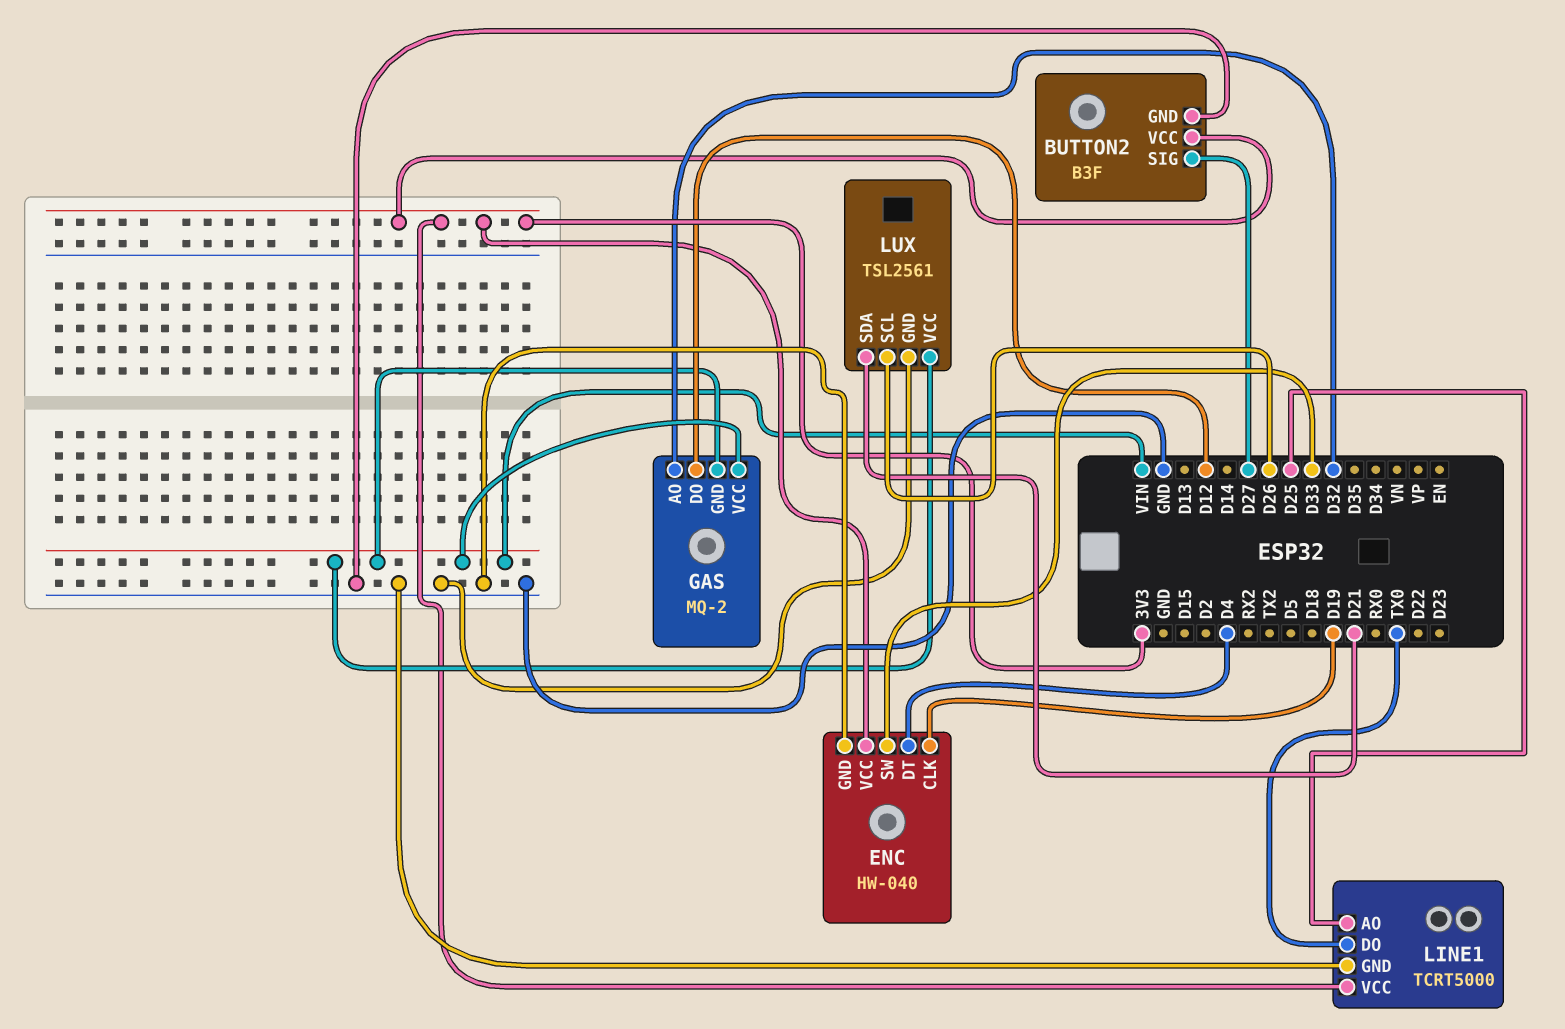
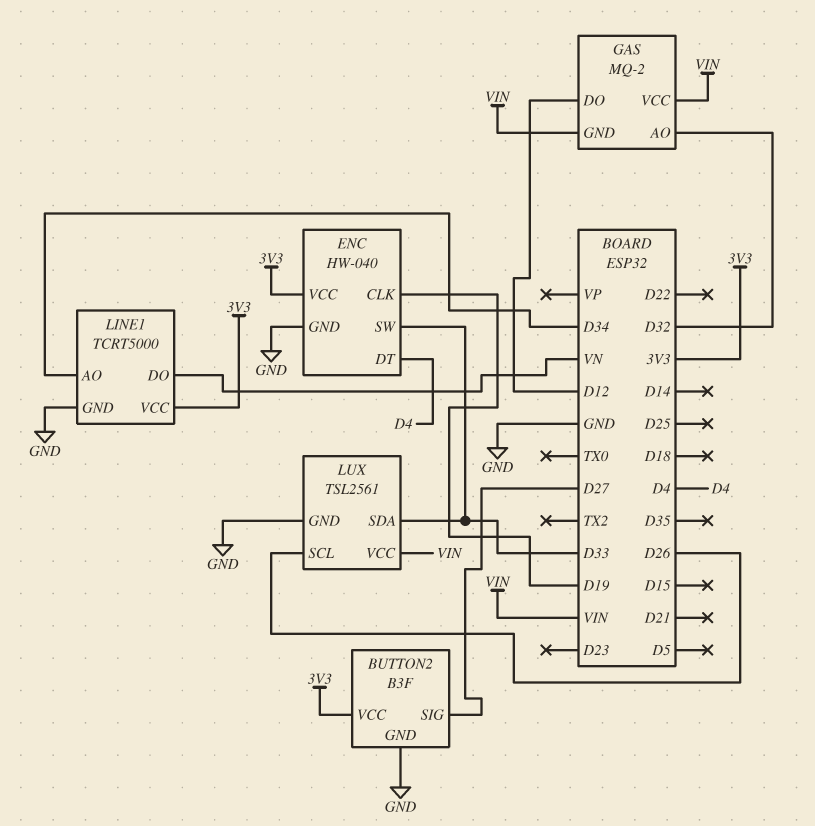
LINE1 pin AO: D25 -> D34
LINE1 pin DO: TX0 -> VN
LUX pin SDA: D21 -> D33

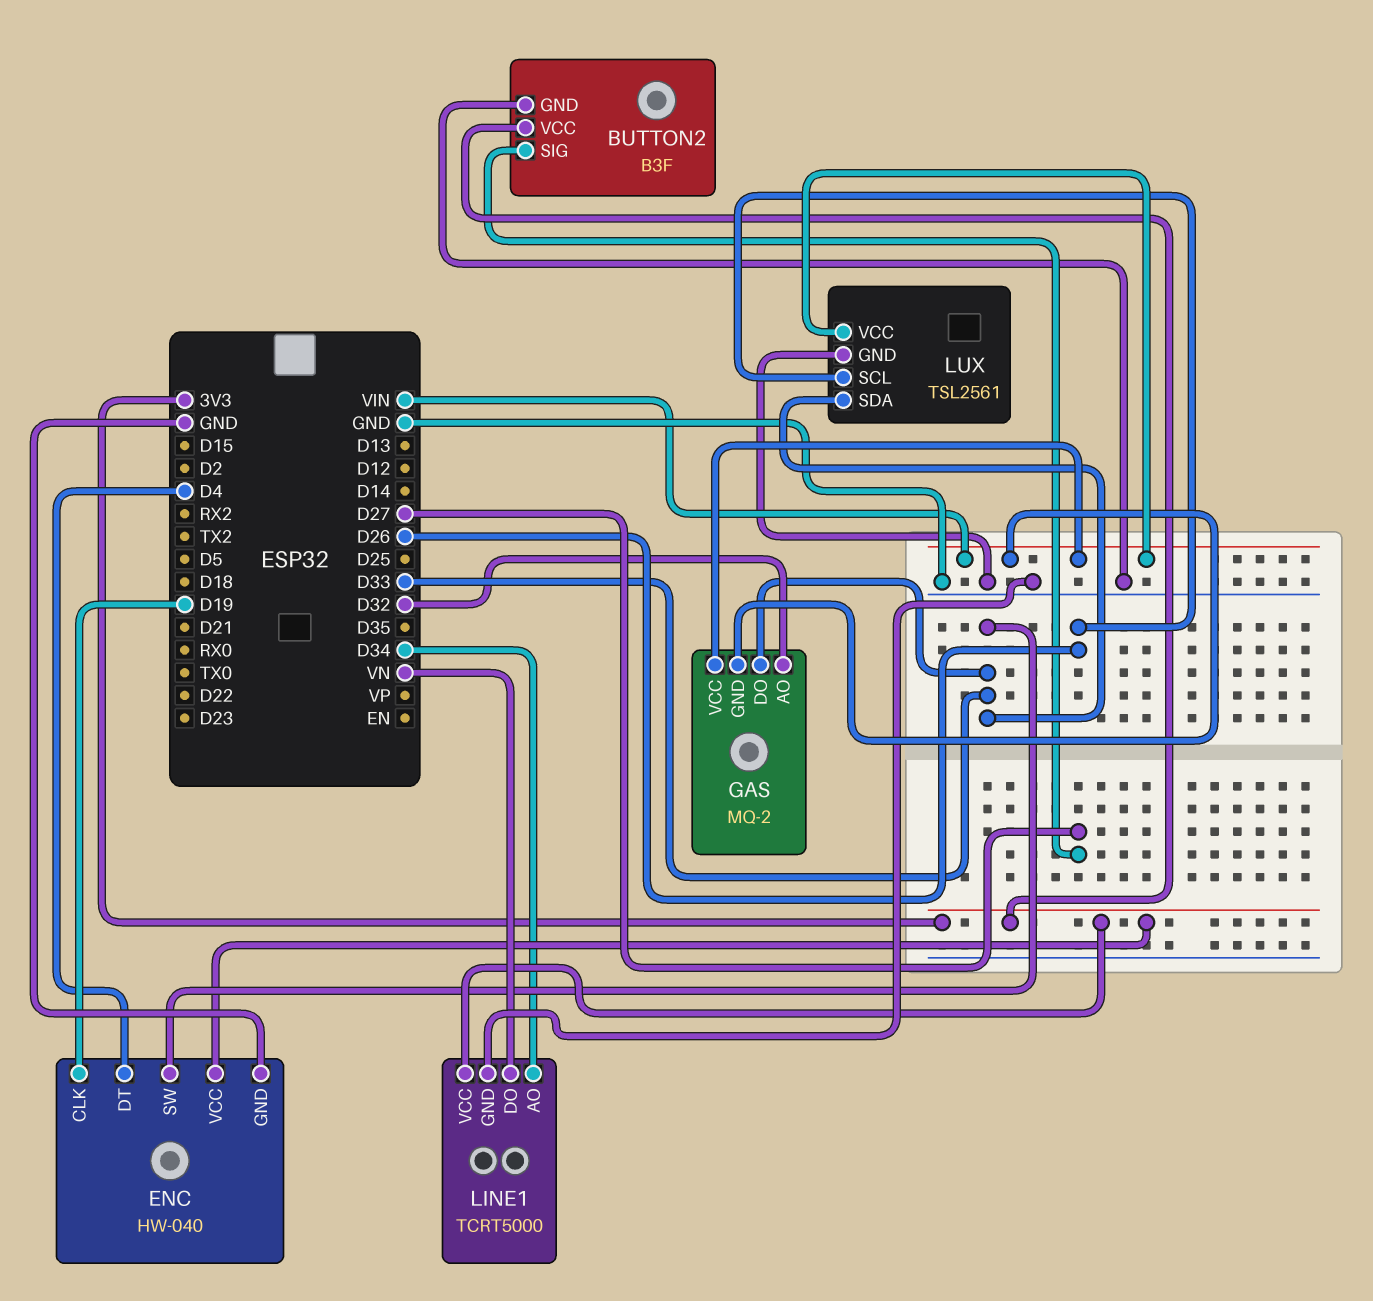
GAS pin DO: D12 -> D33

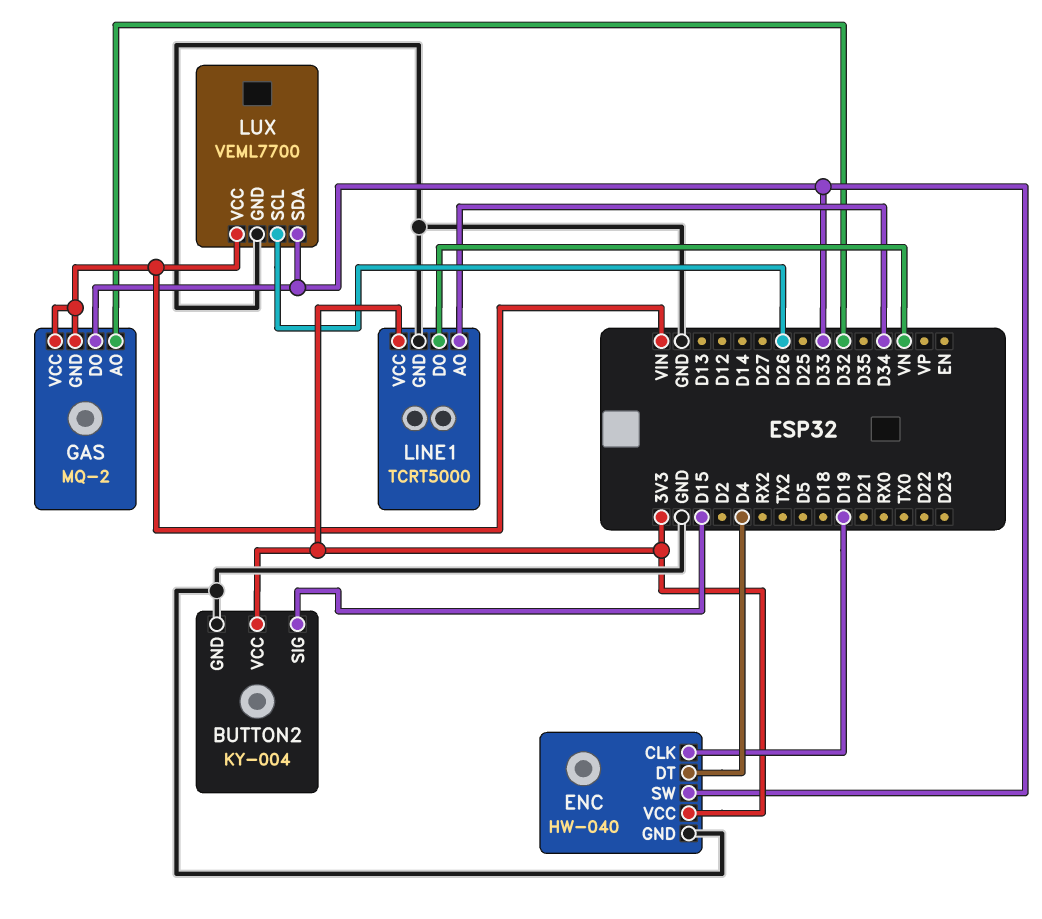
BUTTON2: B3F -> KY-004
BUTTON2 pin SIG: D27 -> D15
LUX: TSL2561 -> VEML7700

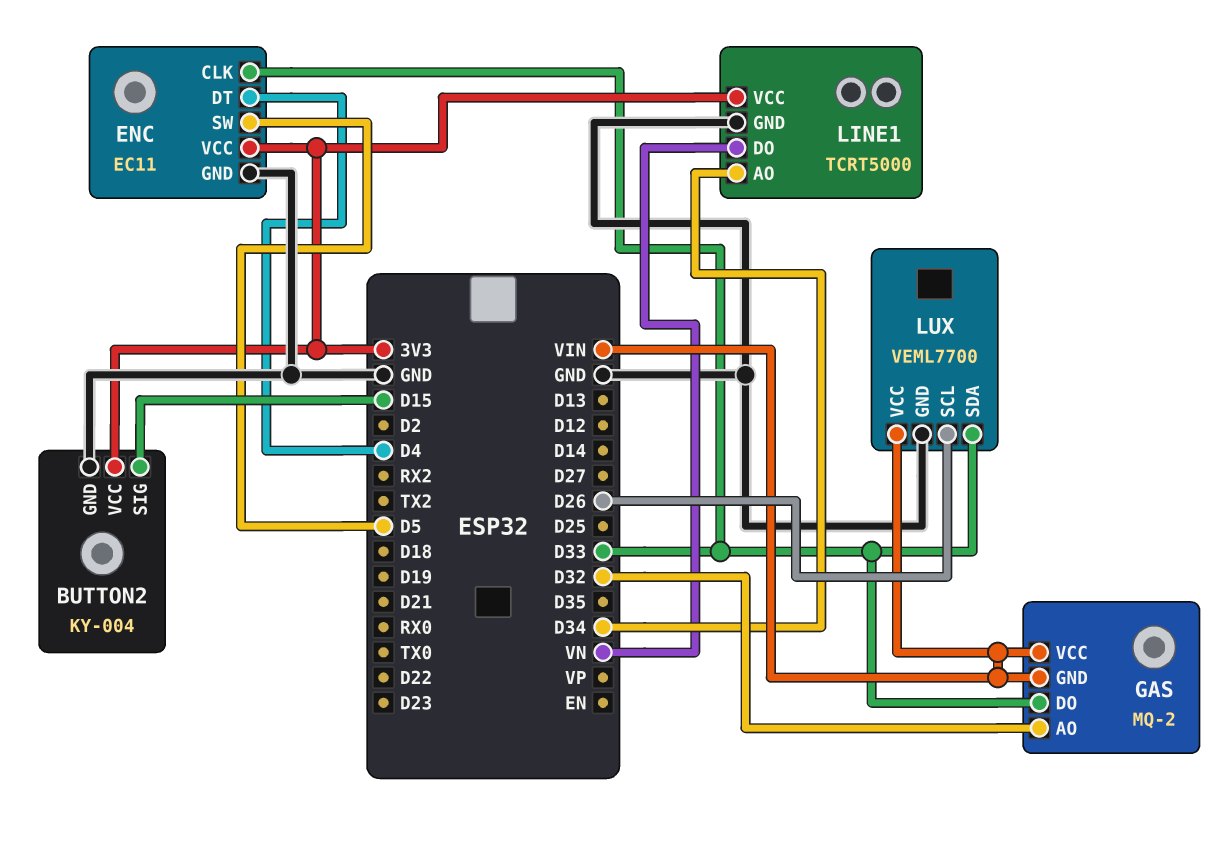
ENC: HW-040 -> EC11
ENC pin CLK: D19 -> D33
ENC pin SW: D33 -> D5

